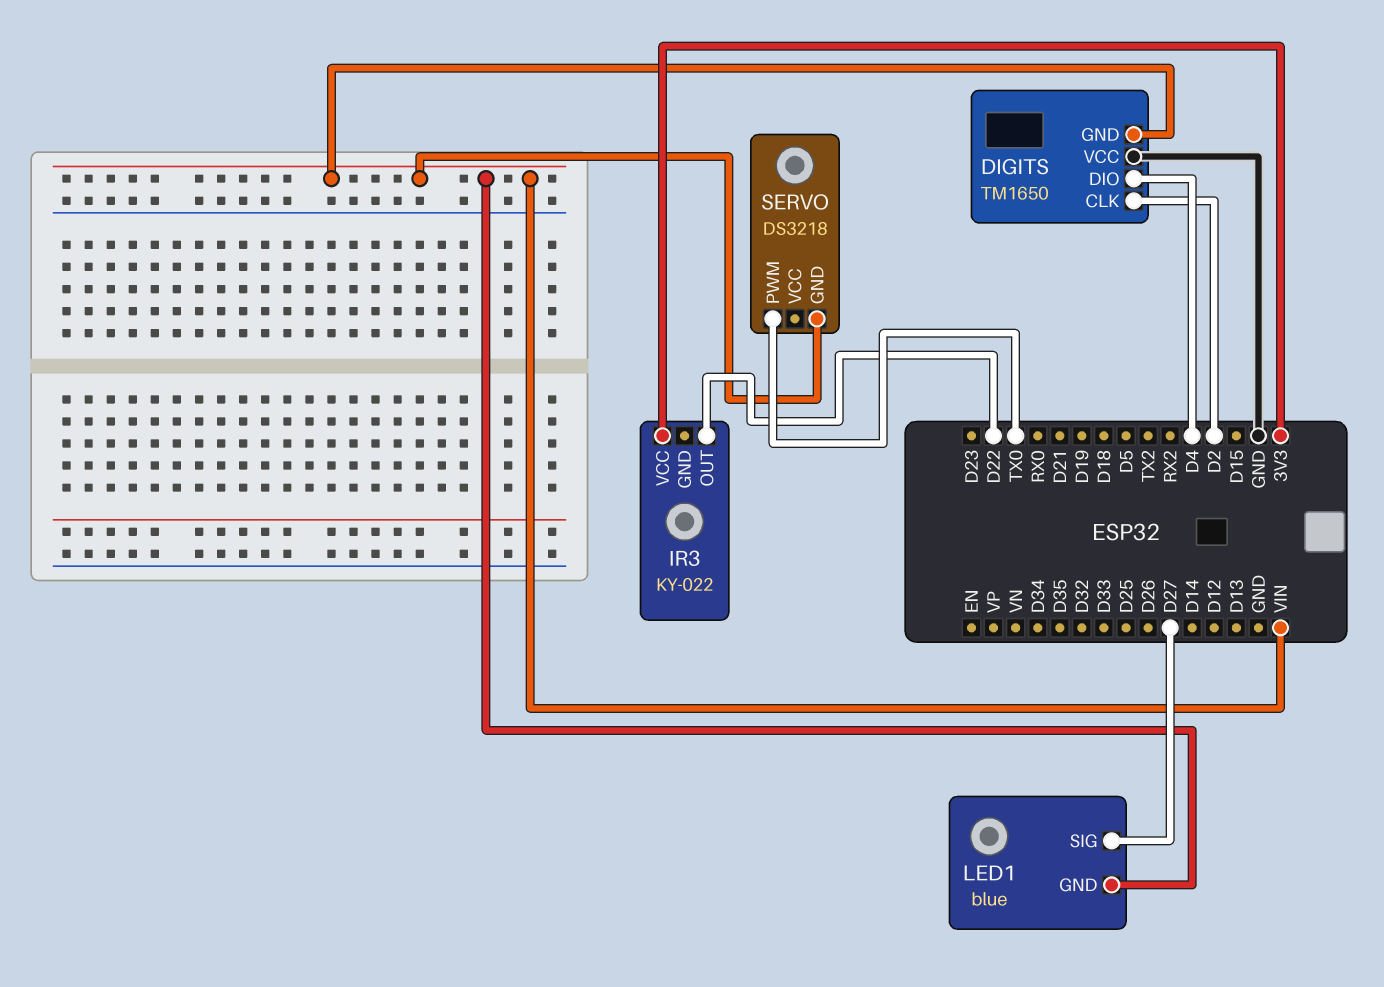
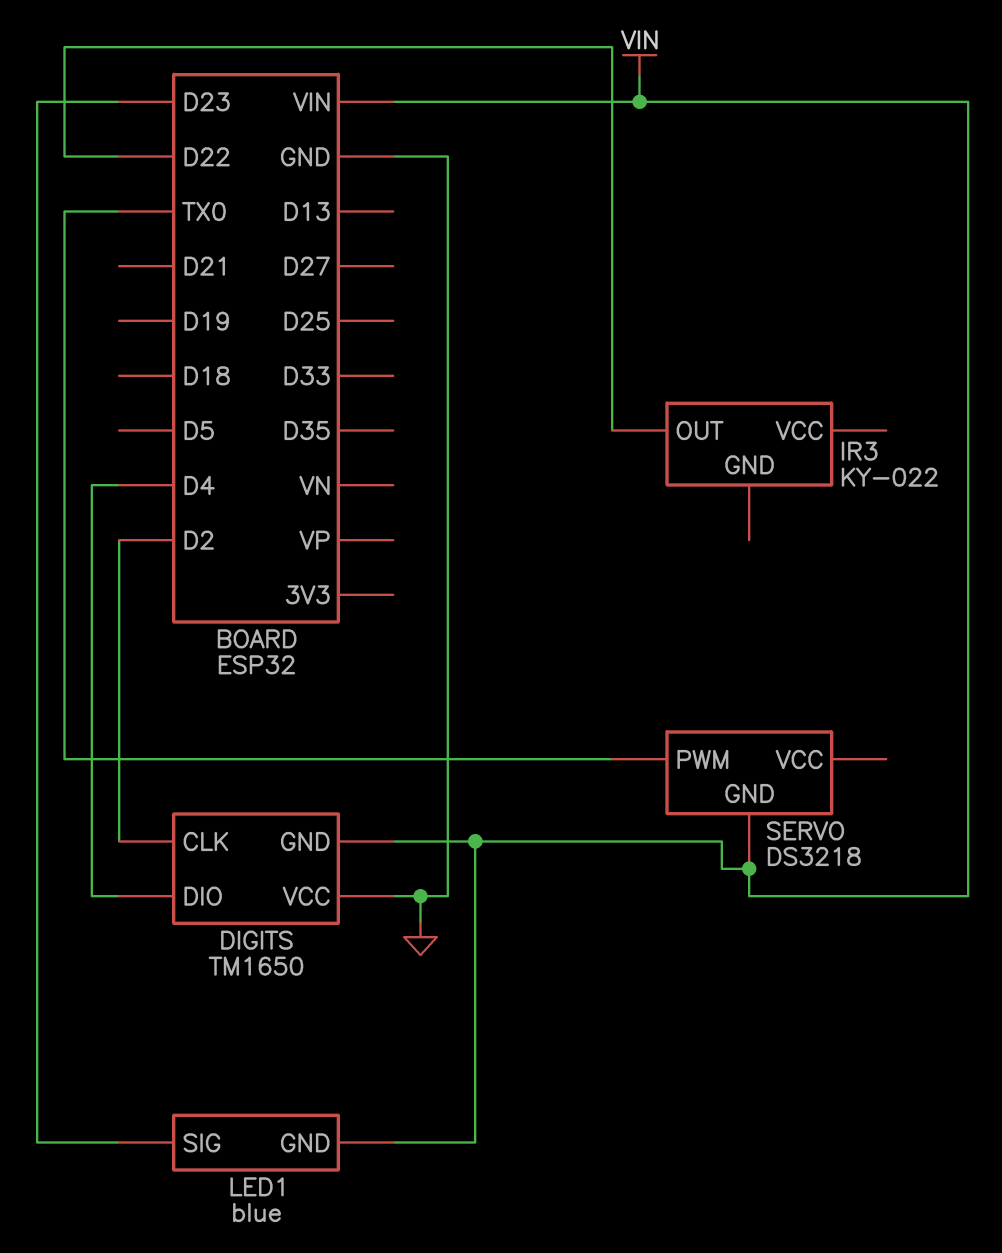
IR3 pin VCC: 3V3 -> none
LED1 pin SIG: D27 -> D23

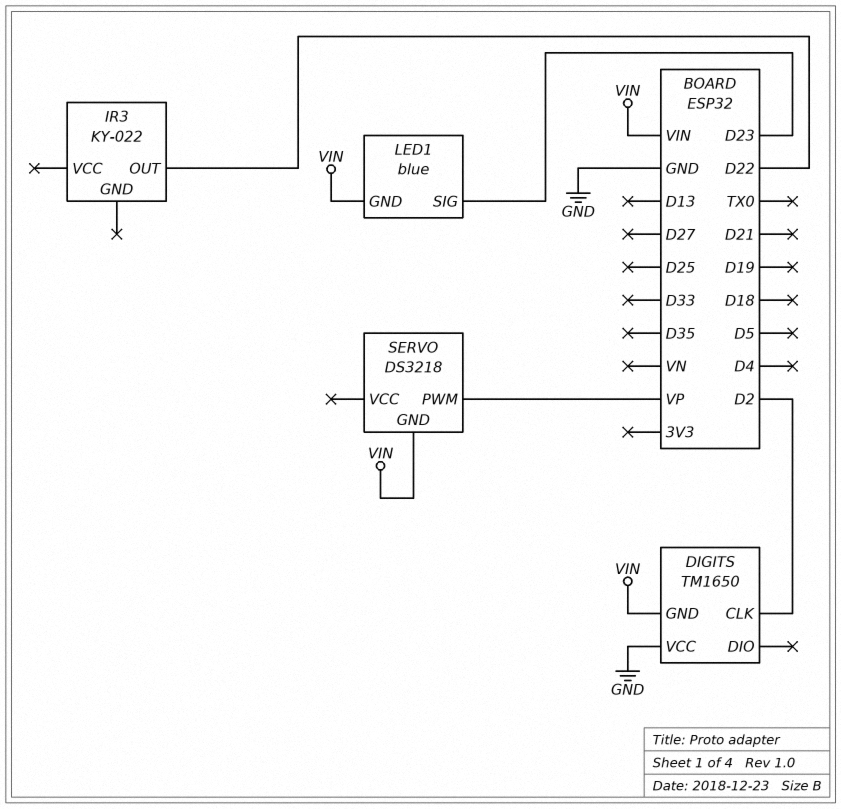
DIGITS pin DIO: D4 -> none
SERVO pin PWM: TX0 -> VP

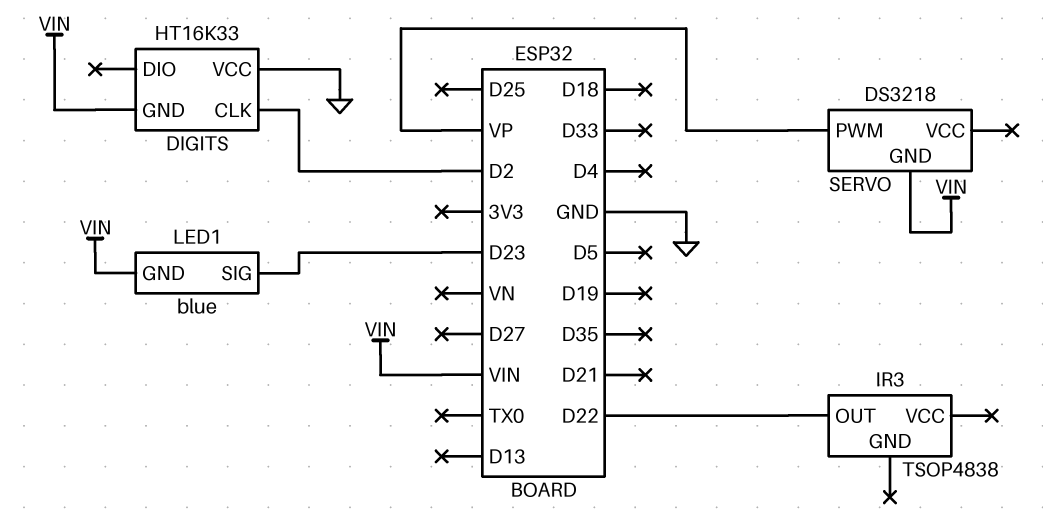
DIGITS: TM1650 -> HT16K33
IR3: KY-022 -> TSOP4838

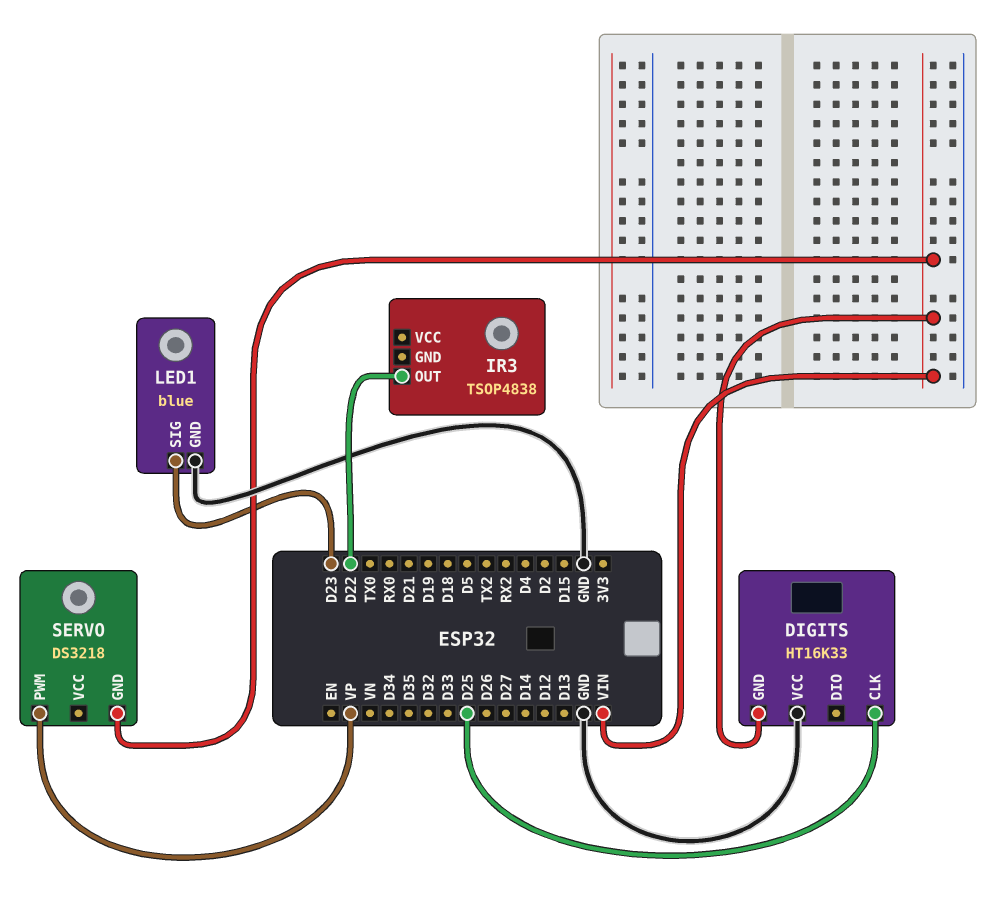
DIGITS pin CLK: D2 -> D25
LED1 pin GND: VIN -> GND

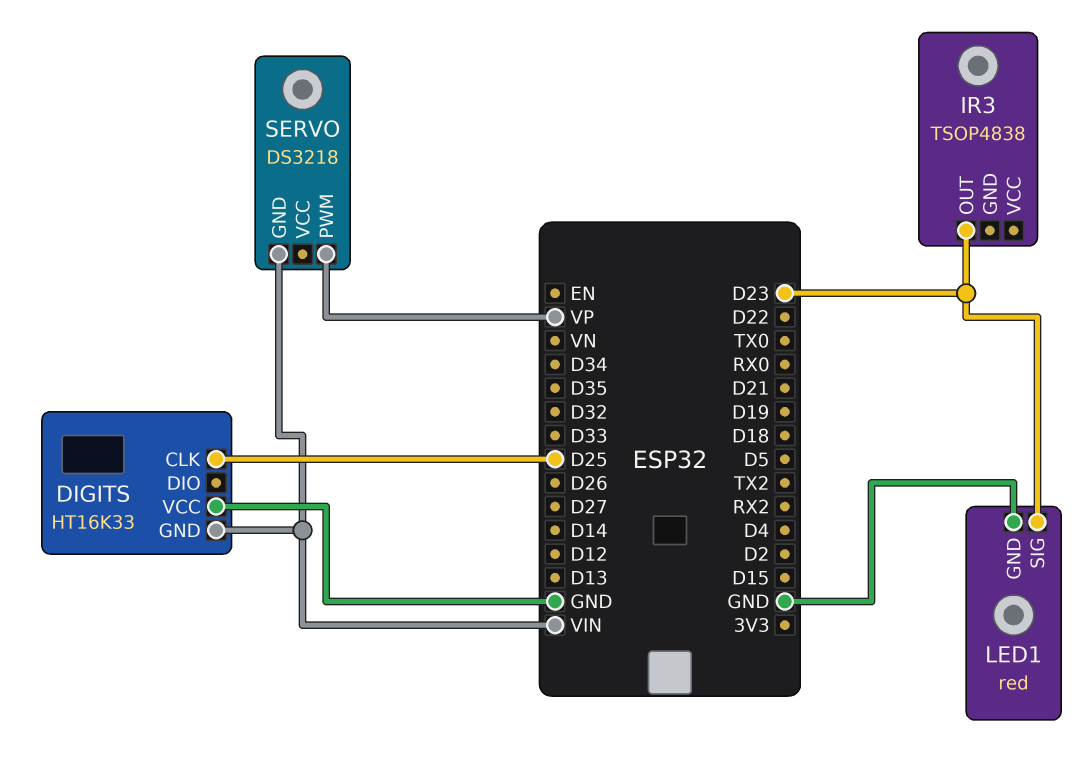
IR3 pin OUT: D22 -> D23
LED1: blue -> red

